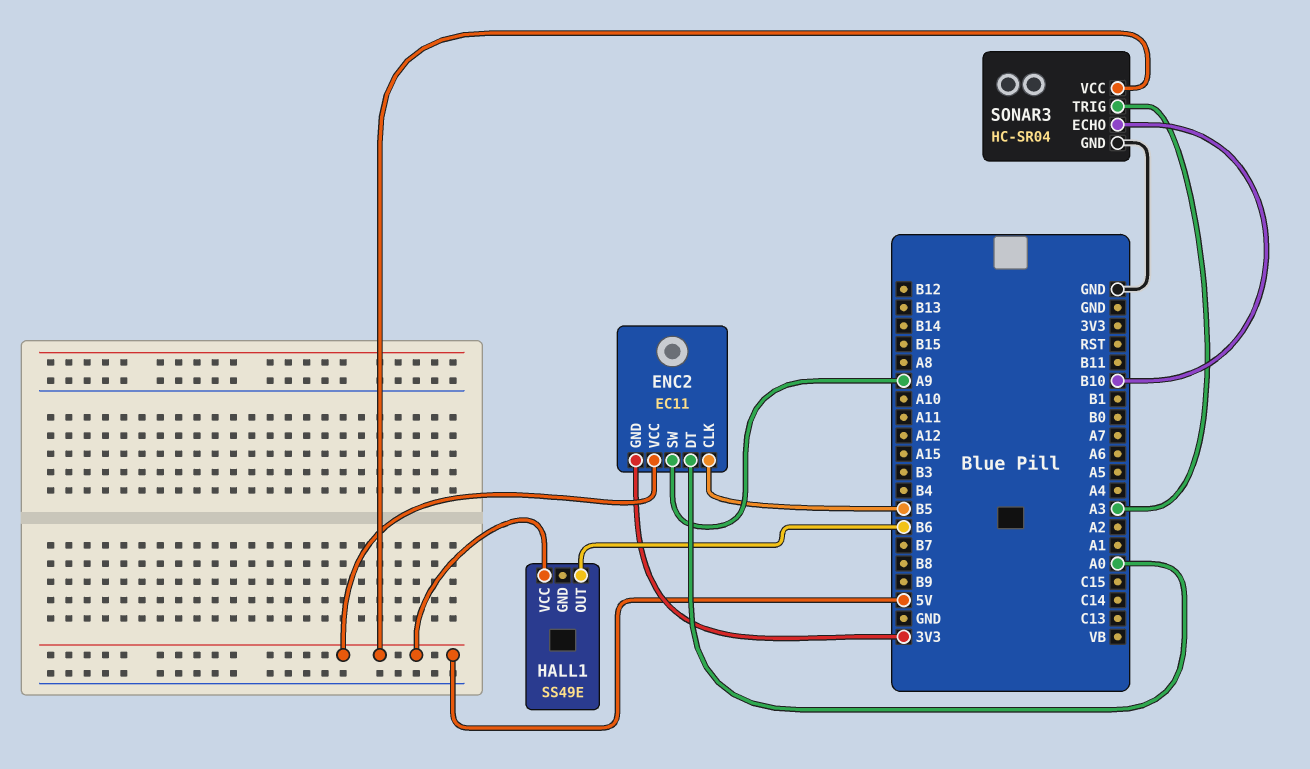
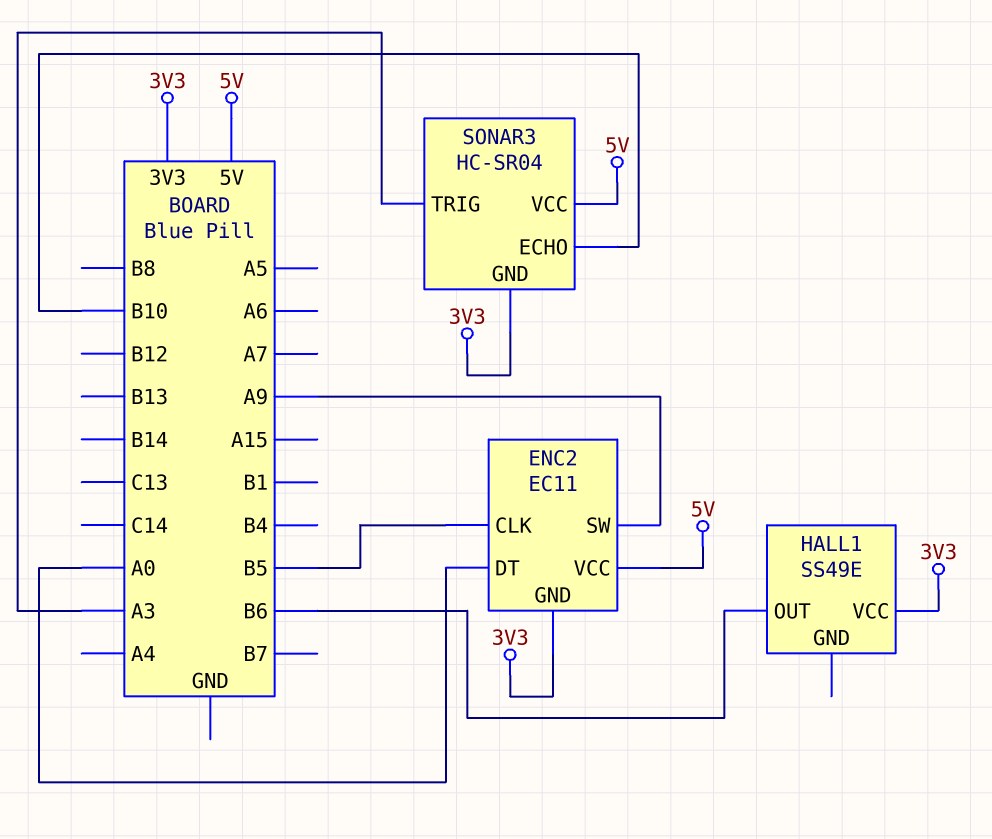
HALL1 pin VCC: 5V -> 3V3
SONAR3 pin GND: GND -> 3V3

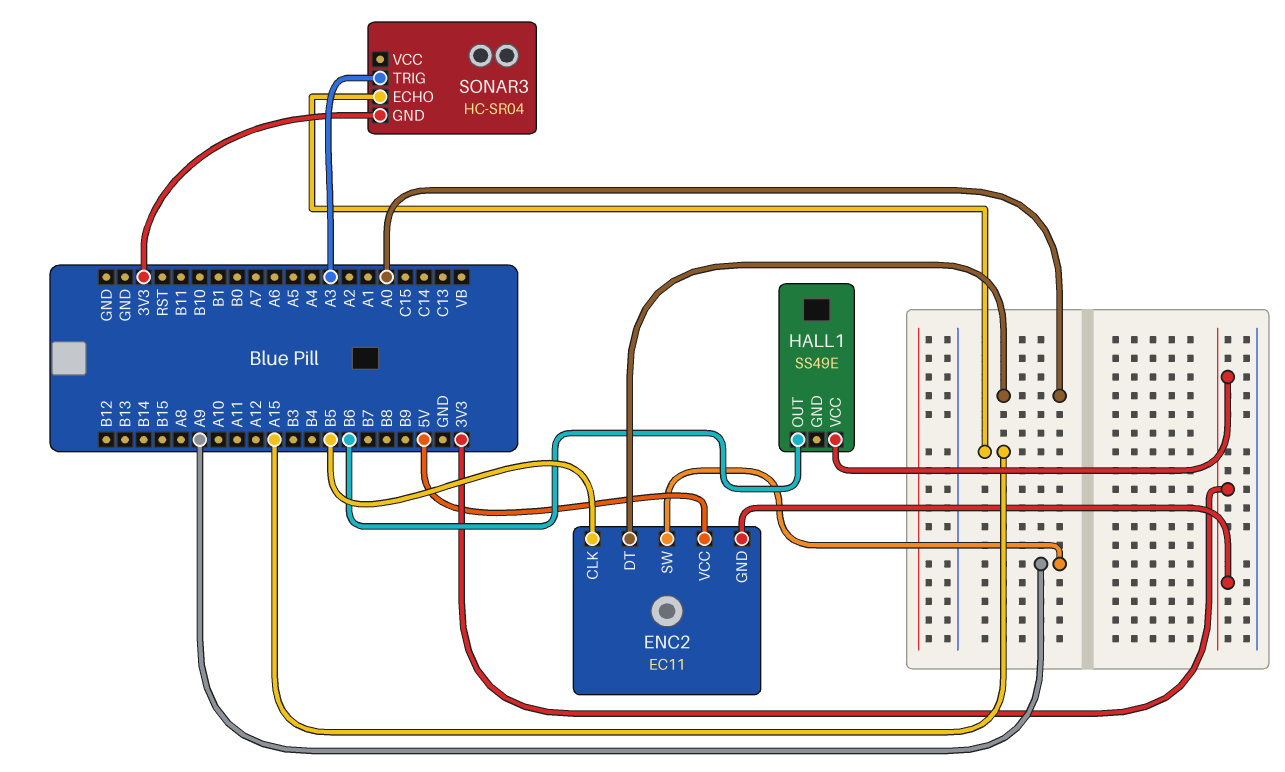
SONAR3 pin ECHO: B10 -> A15
SONAR3 pin VCC: 5V -> none

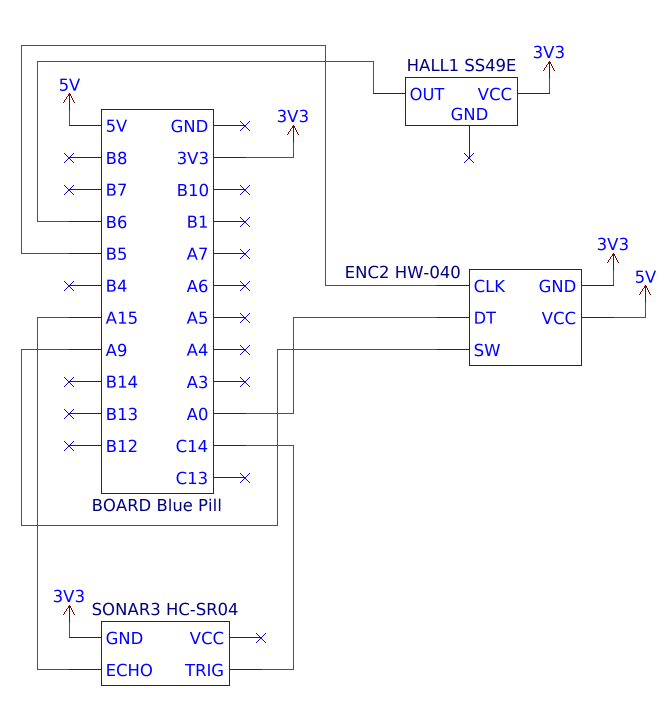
ENC2: EC11 -> HW-040
SONAR3 pin TRIG: A3 -> C14

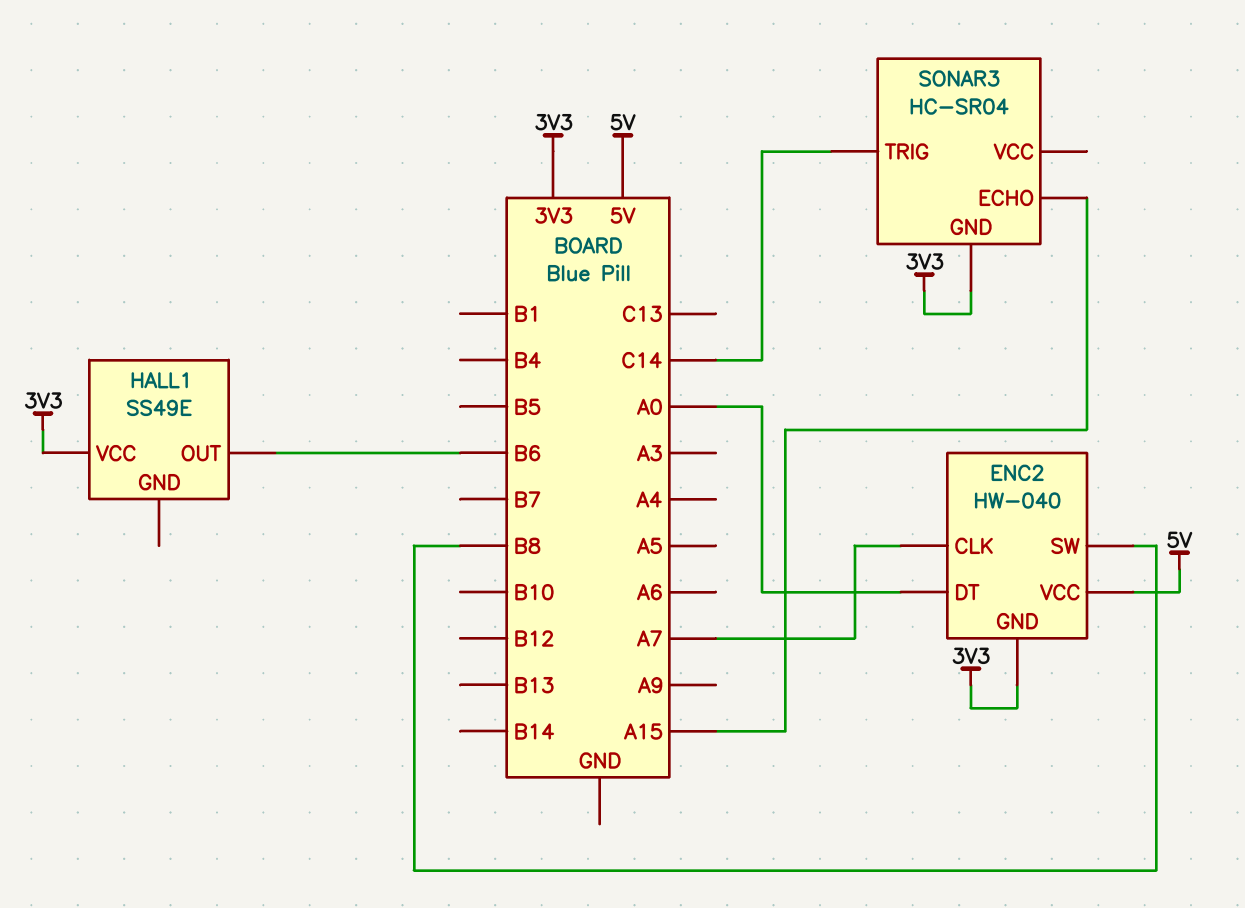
ENC2 pin CLK: B5 -> A7
ENC2 pin SW: A9 -> B8

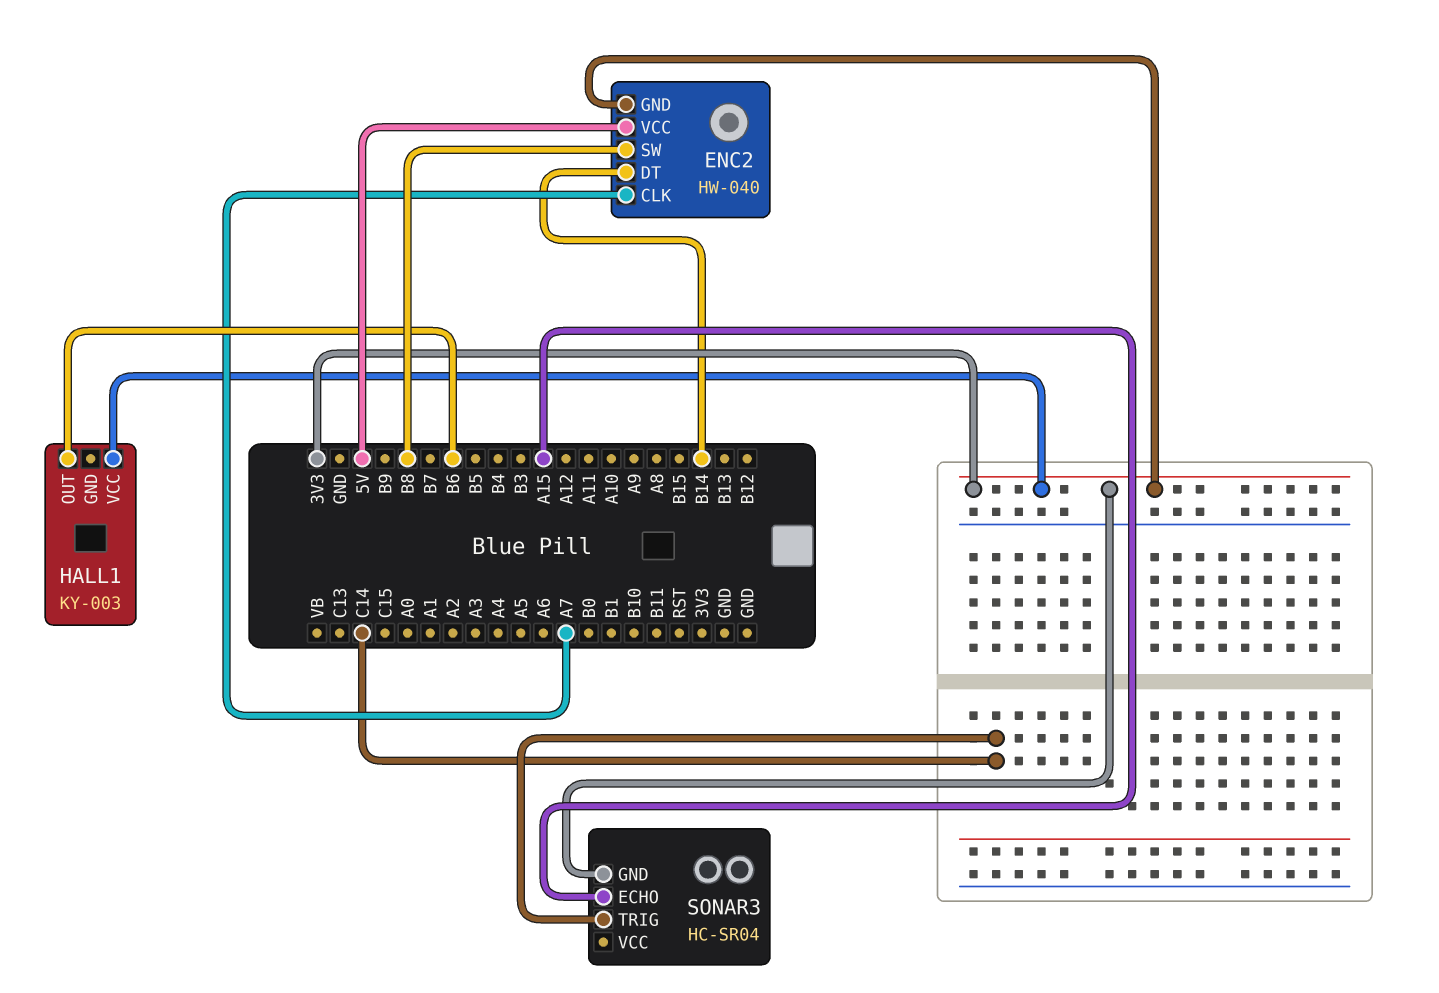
ENC2 pin DT: A0 -> B14
HALL1: SS49E -> KY-003

